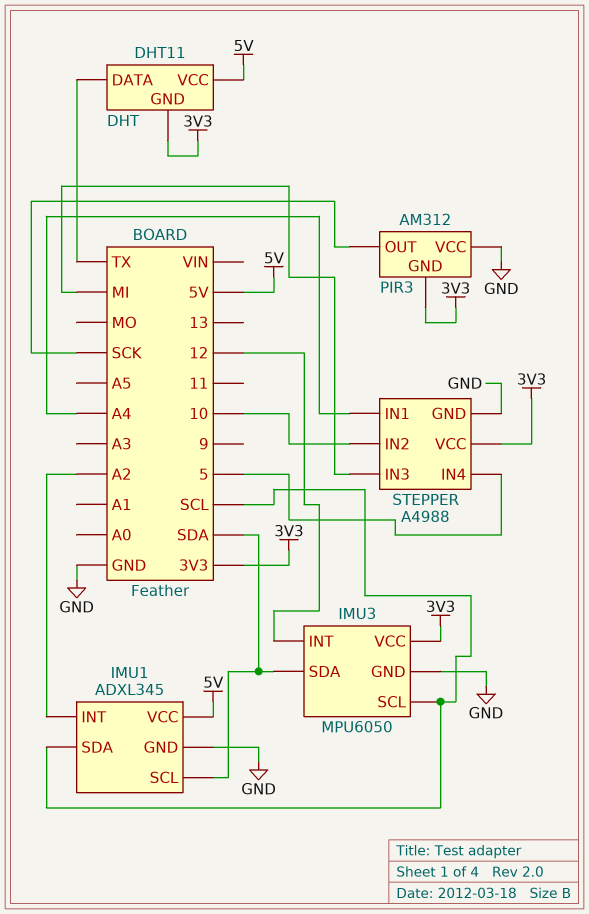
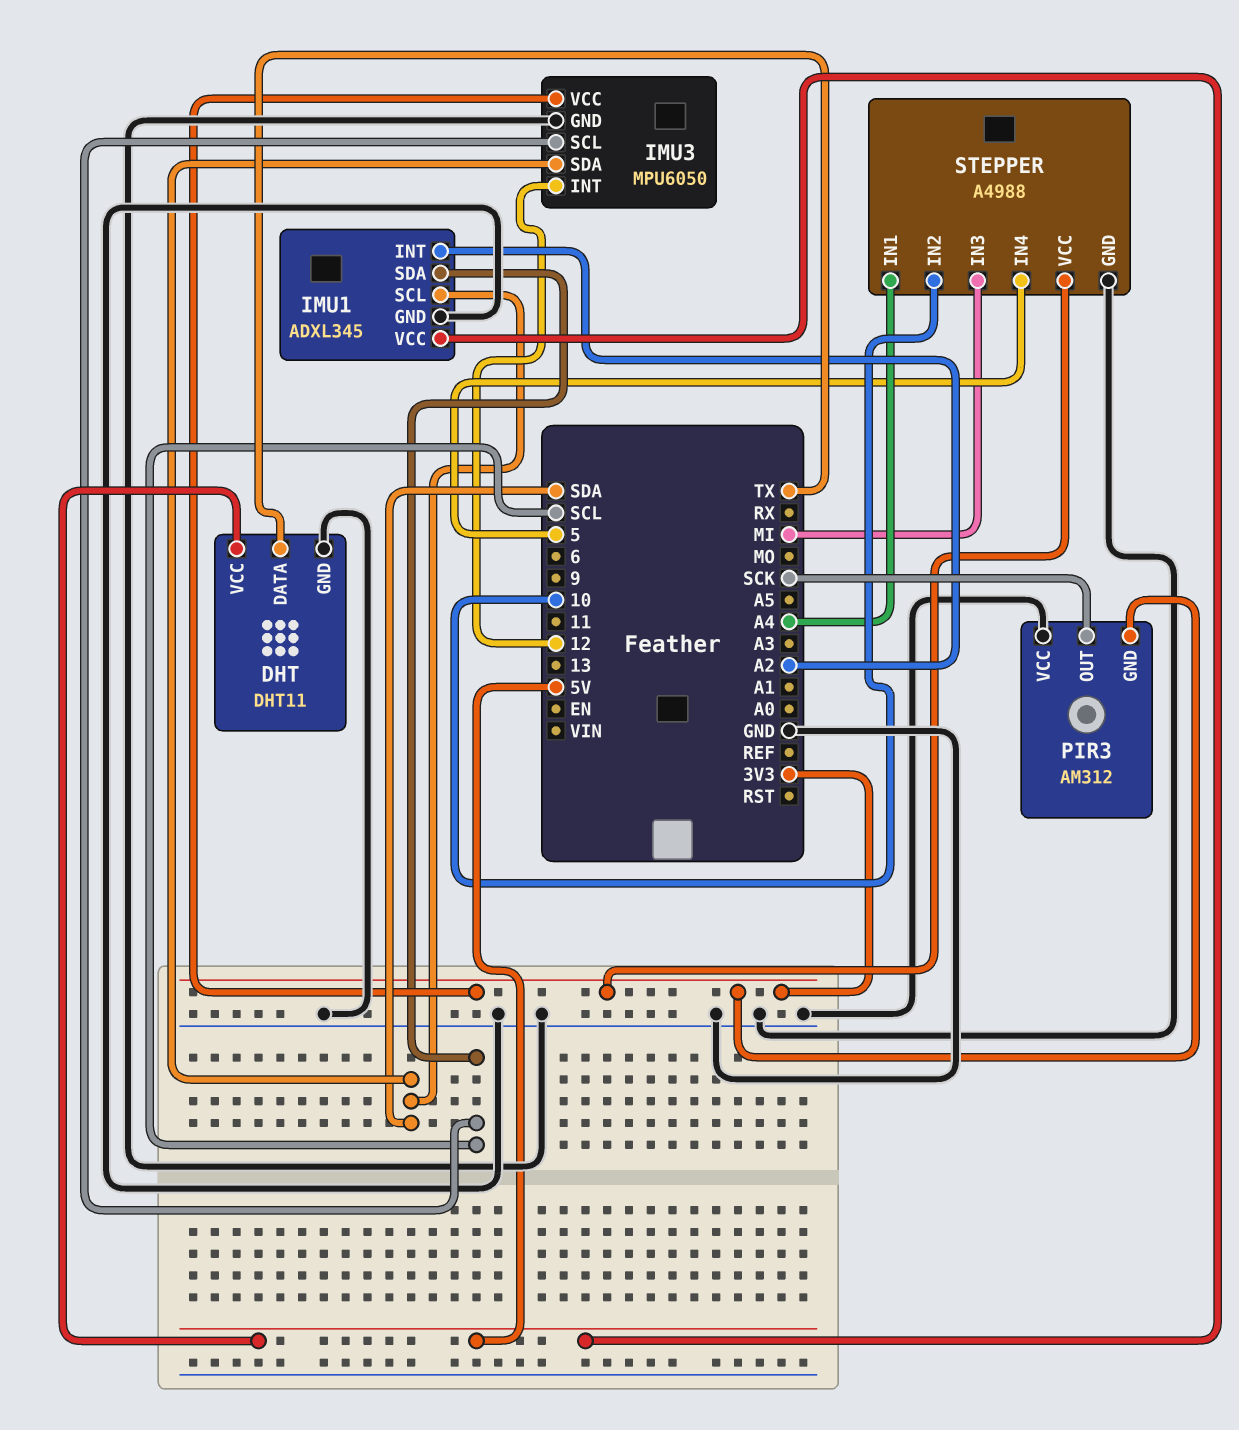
DHT pin GND: 3V3 -> GND

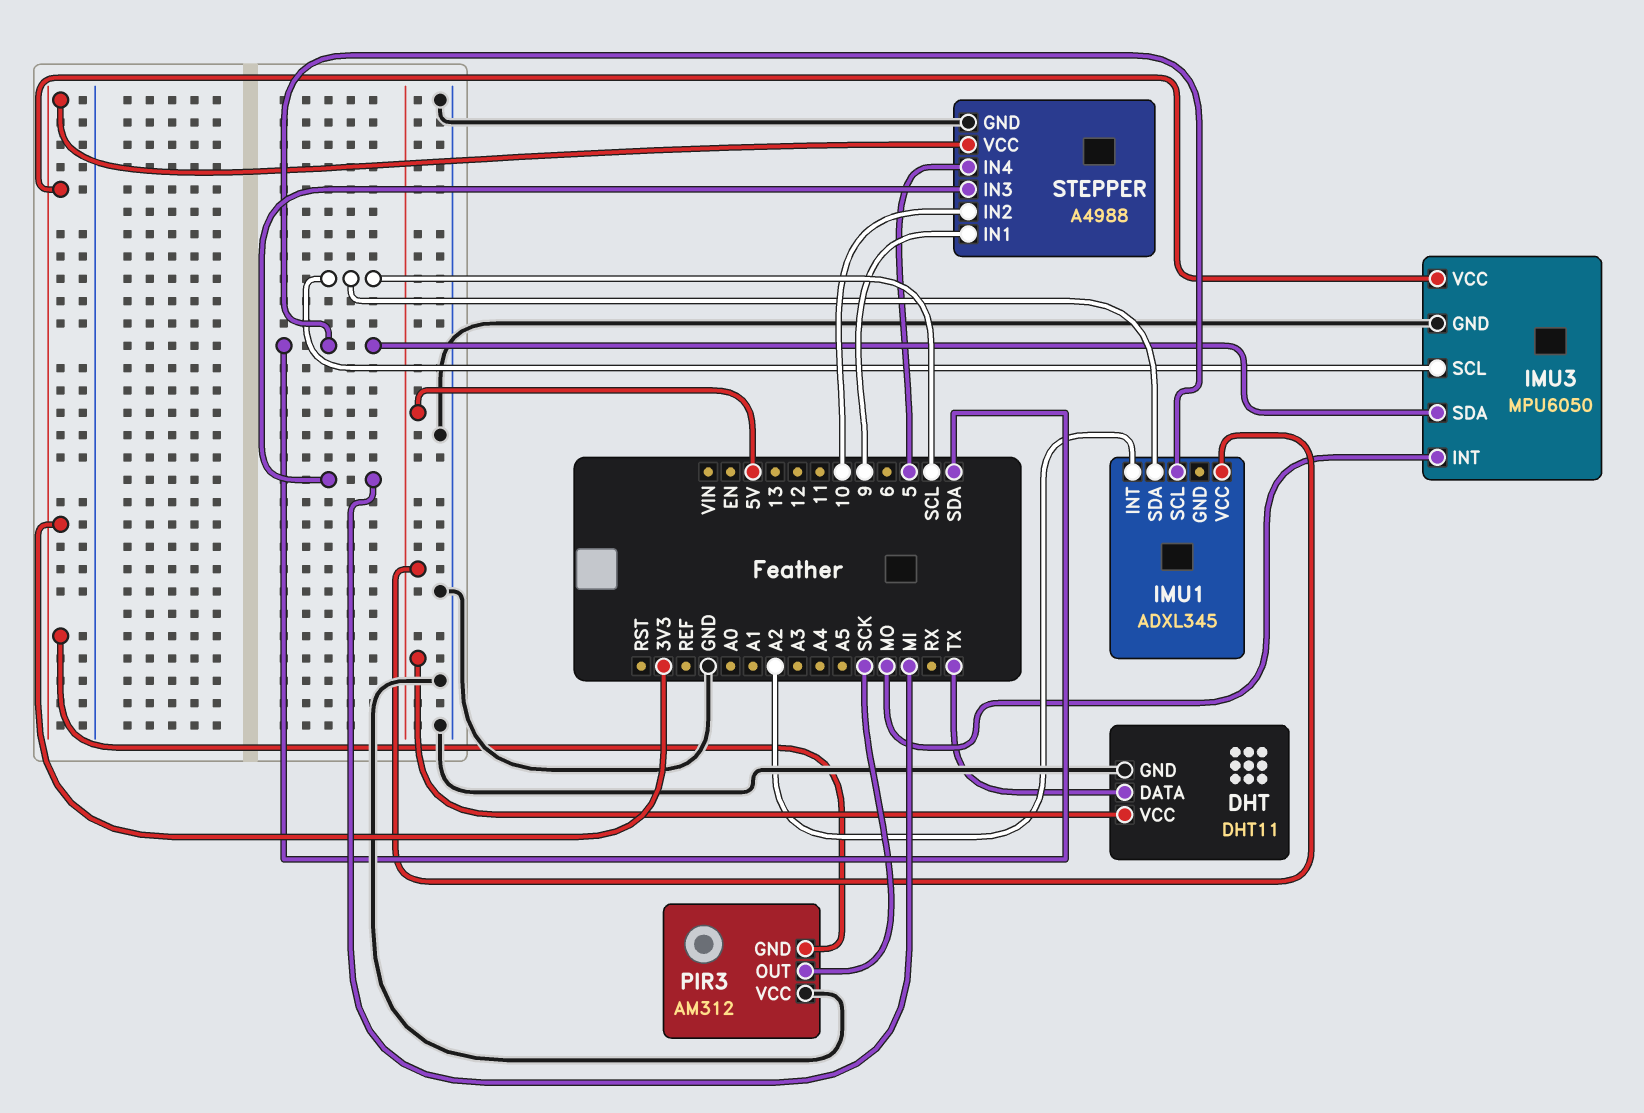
IMU1 pin GND: GND -> none
IMU3 pin INT: 12 -> MO
STEPPER pin IN1: A4 -> 9

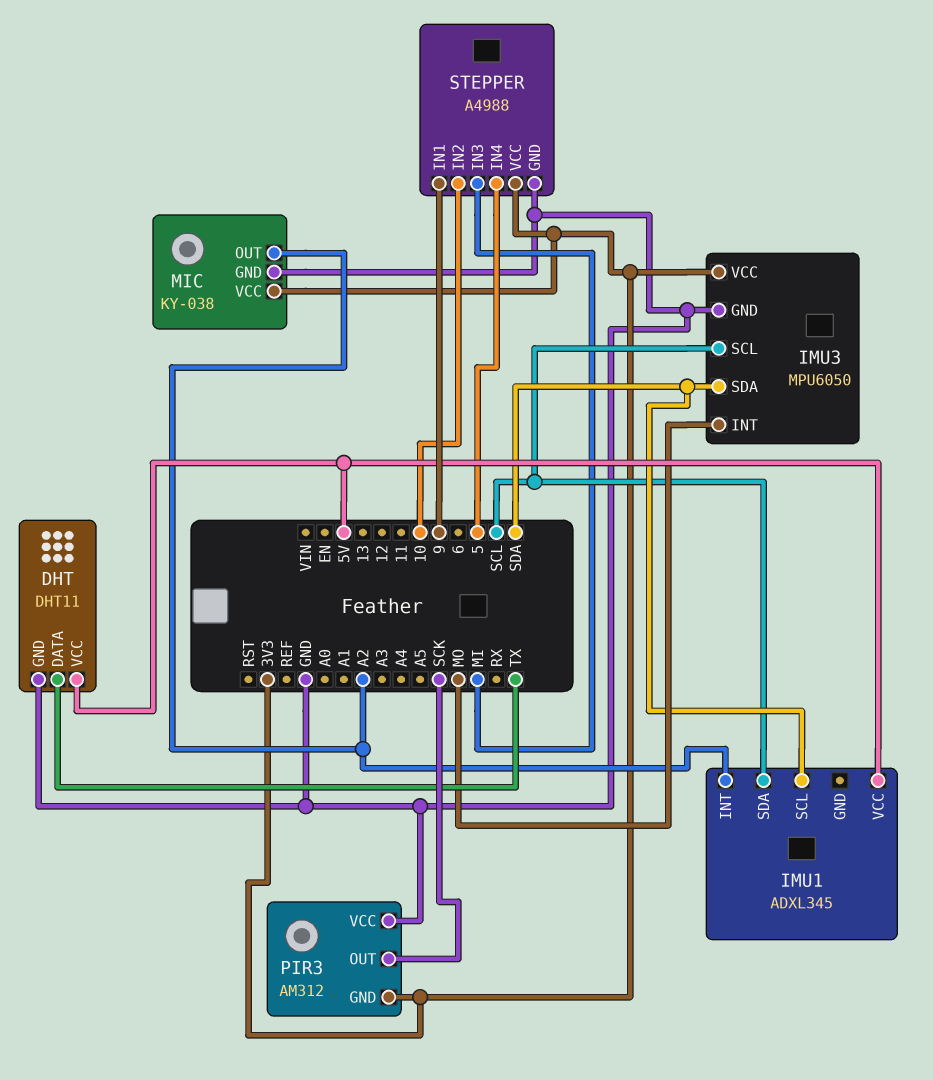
MIC: none -> KY-038
MIC pin GND: none -> GND
MIC pin OUT: none -> A2
MIC pin VCC: none -> 3V3

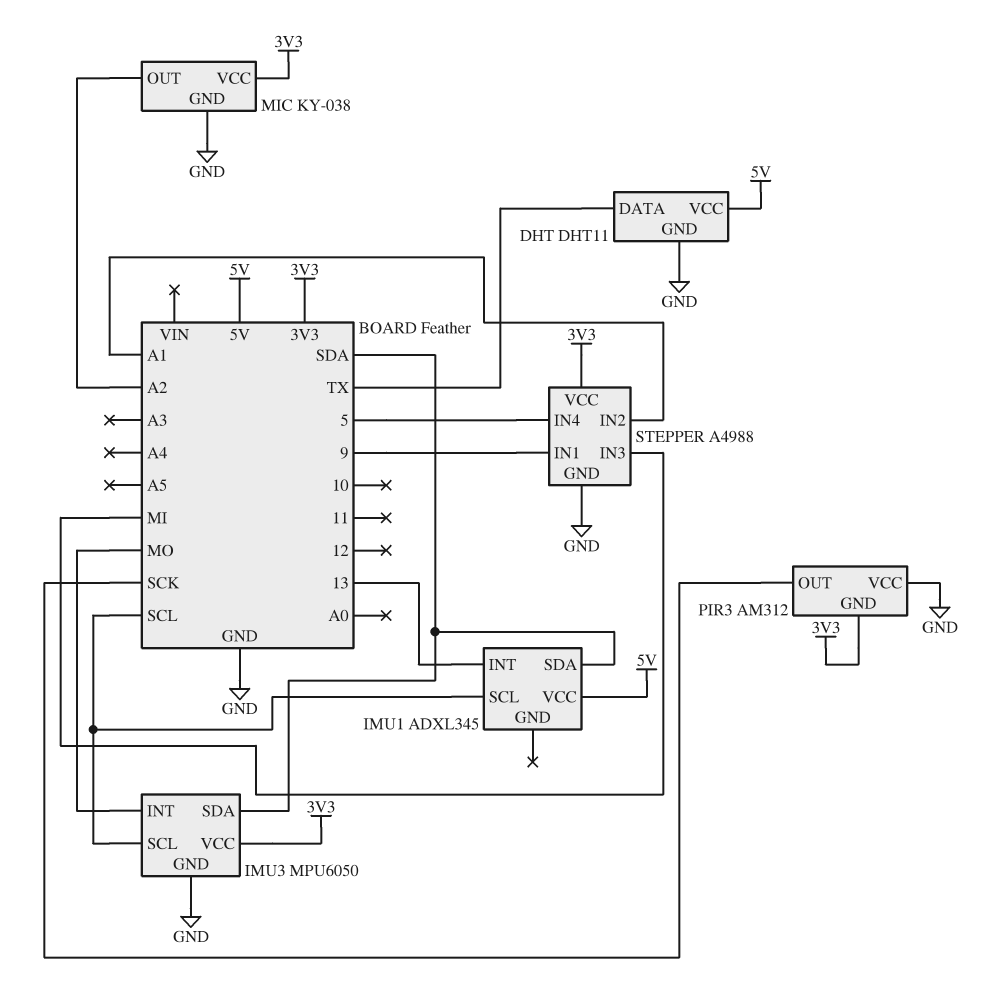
IMU1 pin INT: A2 -> 13
IMU1 pin SCL: SDA -> SCL
IMU1 pin SDA: SCL -> SDA
STEPPER pin IN2: 10 -> A1

